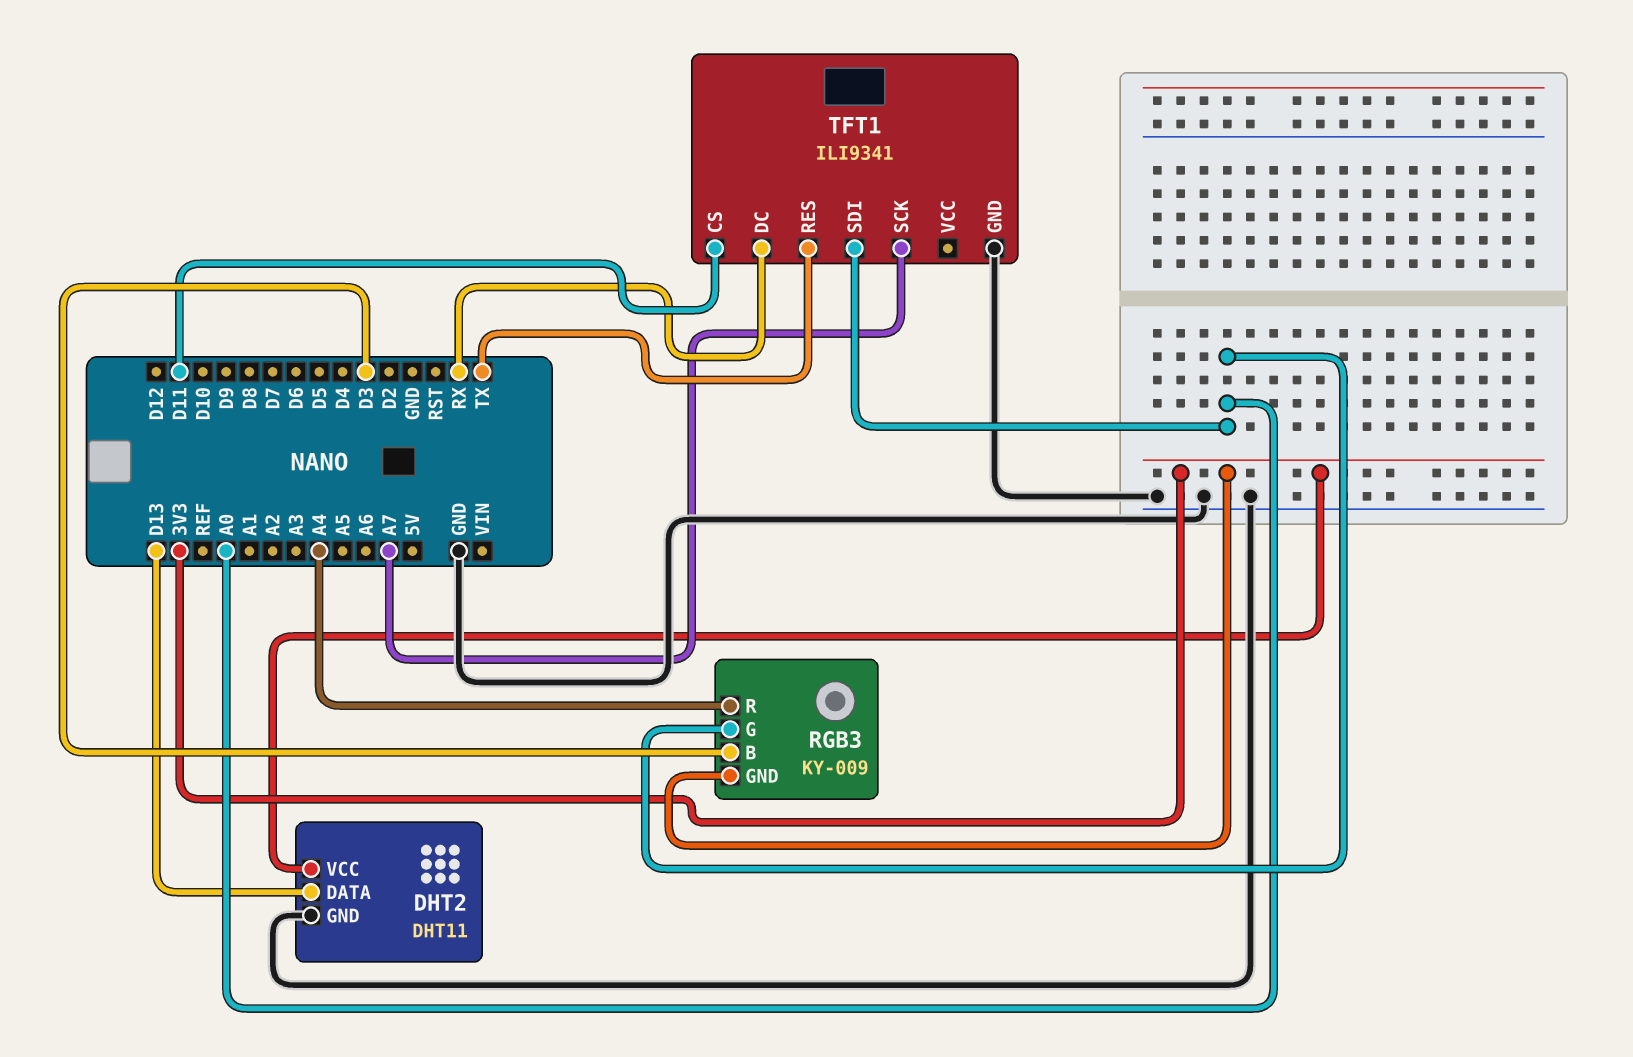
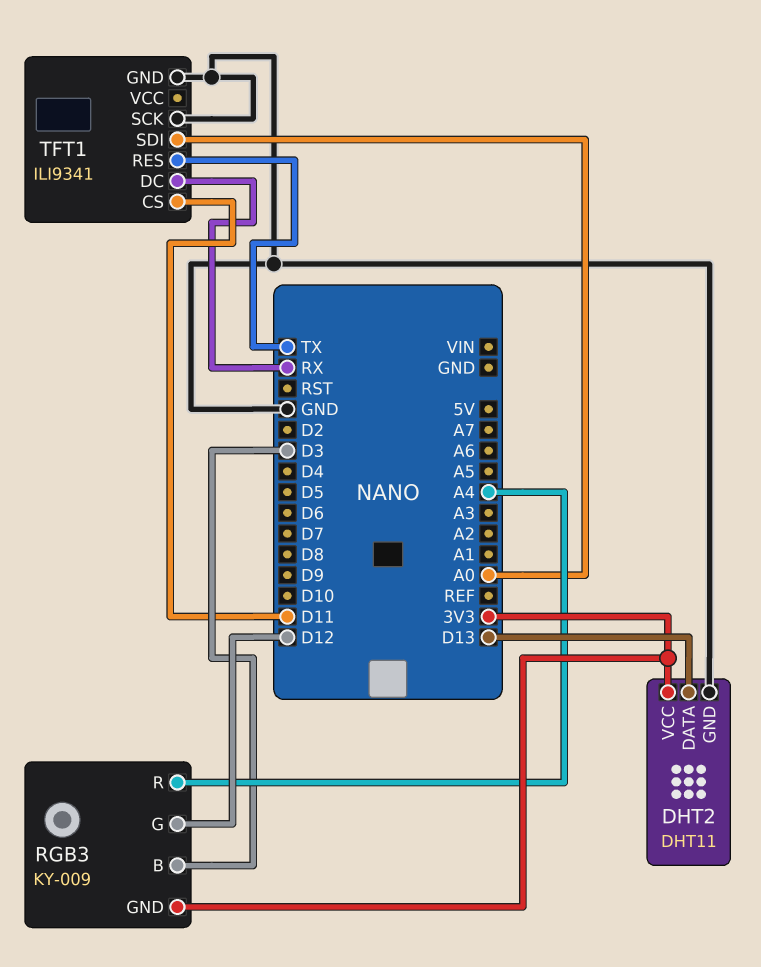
RGB3 pin G: A0 -> D12
TFT1 pin SCK: A7 -> GND

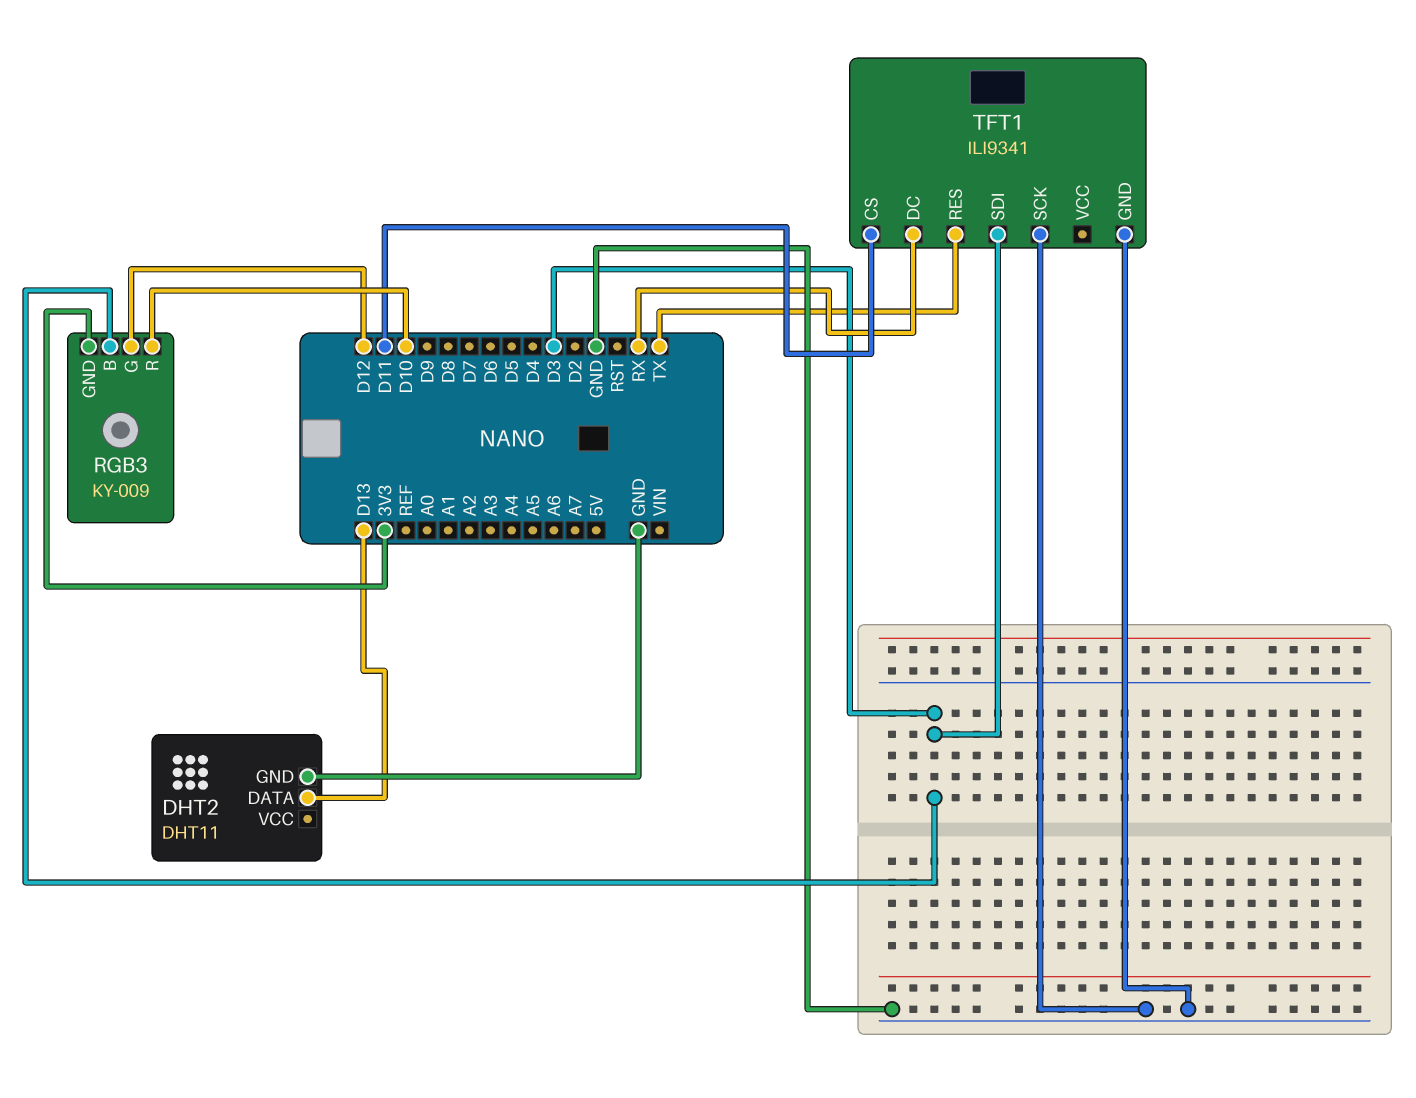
DHT2 pin VCC: 3V3 -> none
RGB3 pin R: A4 -> D10
TFT1 pin SDI: A0 -> D3

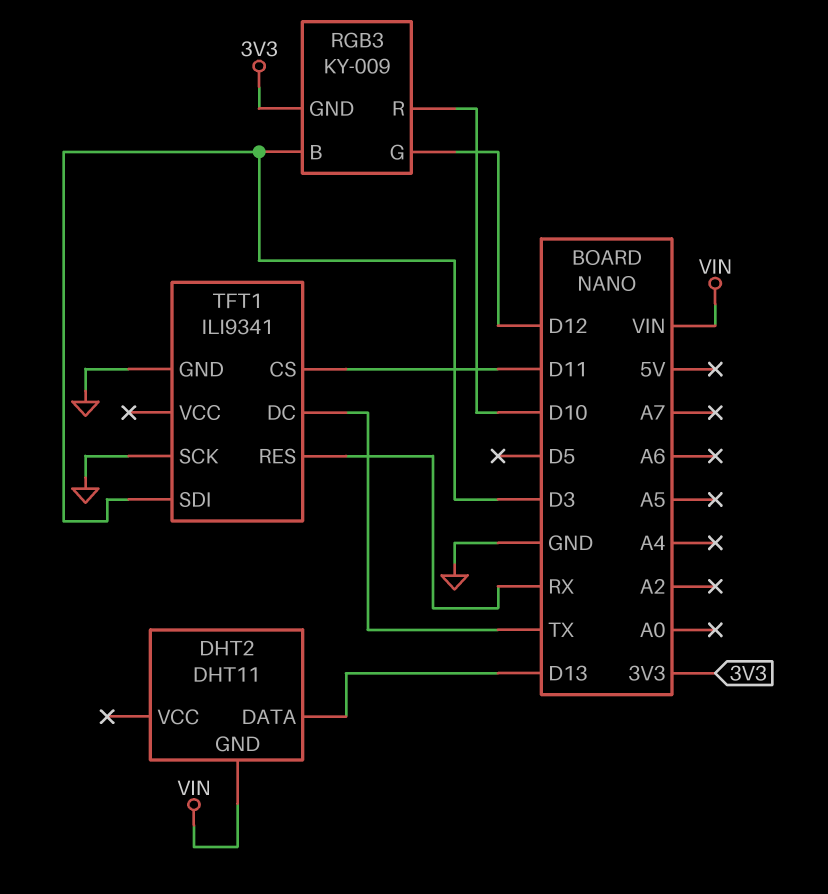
DHT2 pin GND: GND -> VIN
TFT1 pin DC: RX -> TX
TFT1 pin RES: TX -> RX

